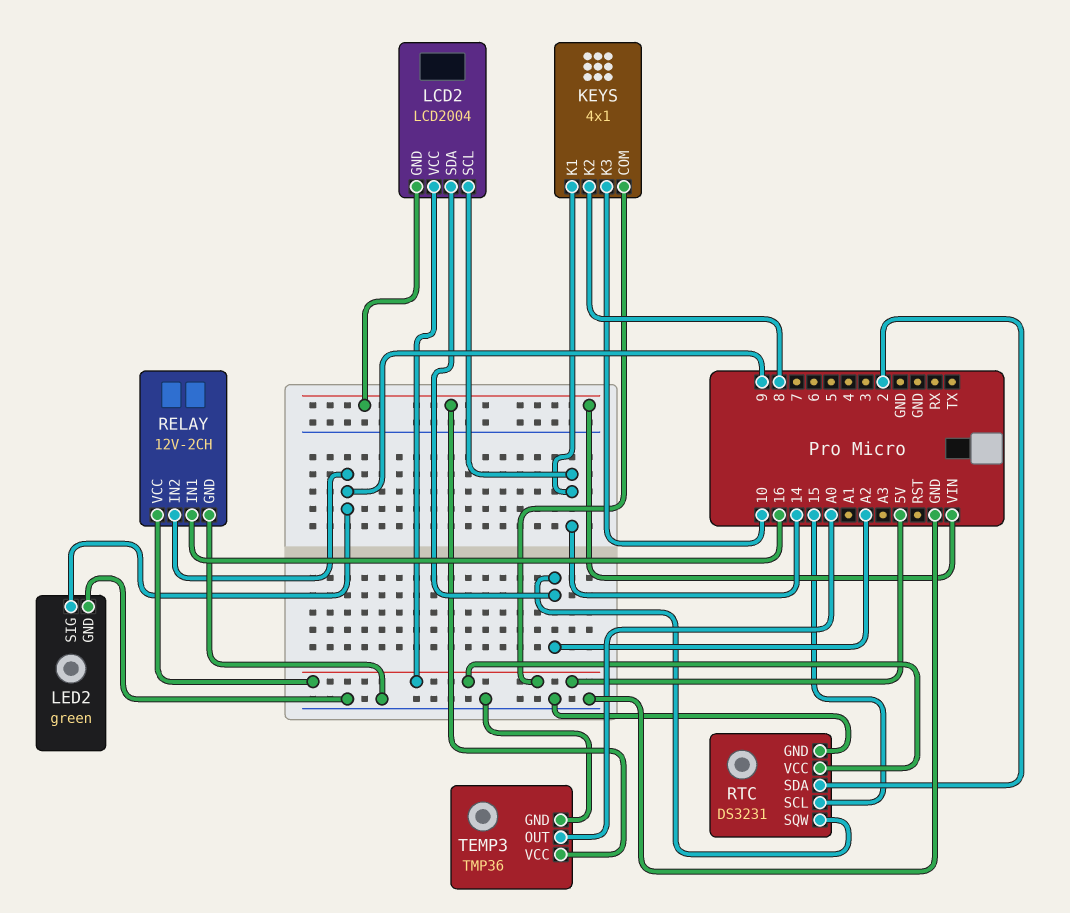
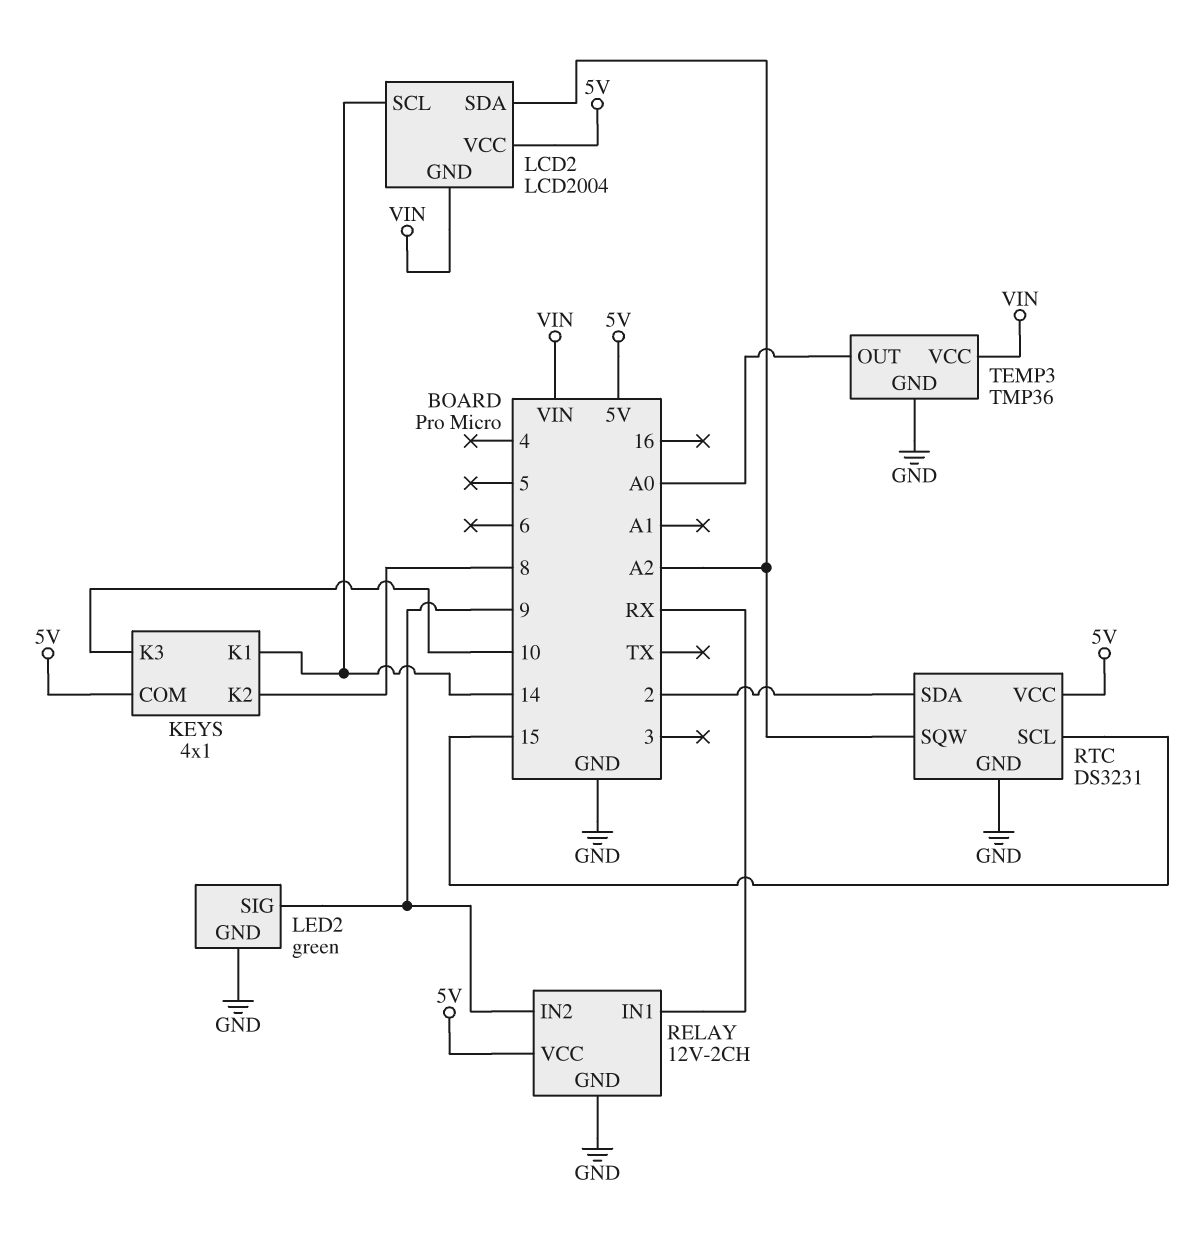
RELAY pin IN1: 16 -> RX

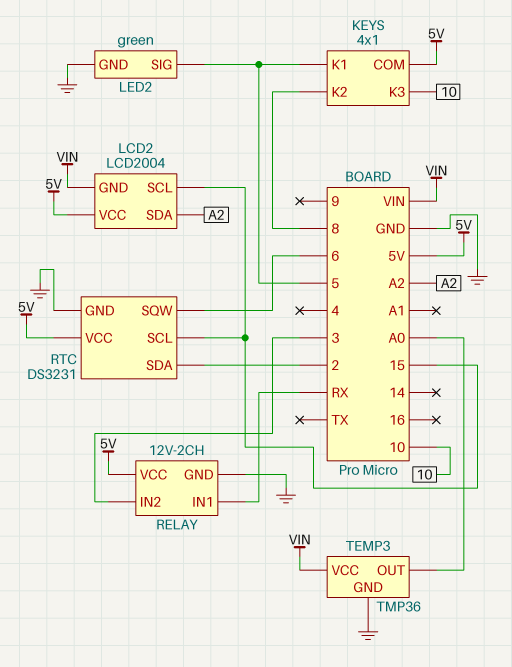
KEYS pin K1: 14 -> 5
LCD2 pin SCL: 14 -> 15
LED2 pin SIG: 9 -> 5
RELAY pin IN2: 9 -> 3
RTC pin SQW: A2 -> 6

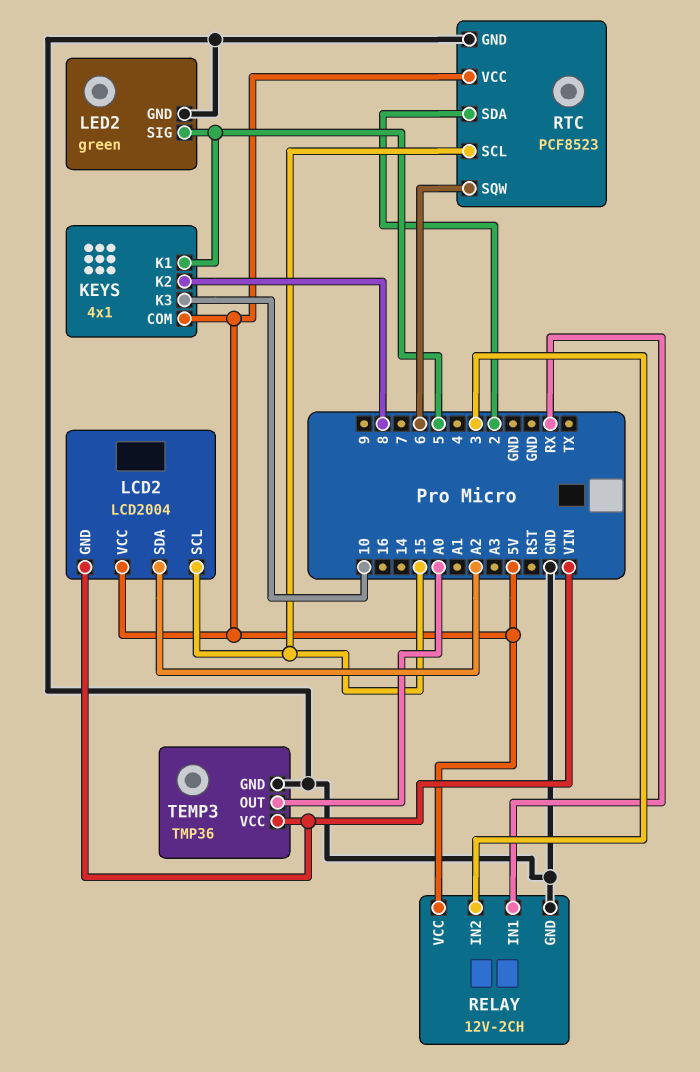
RTC: DS3231 -> PCF8523

